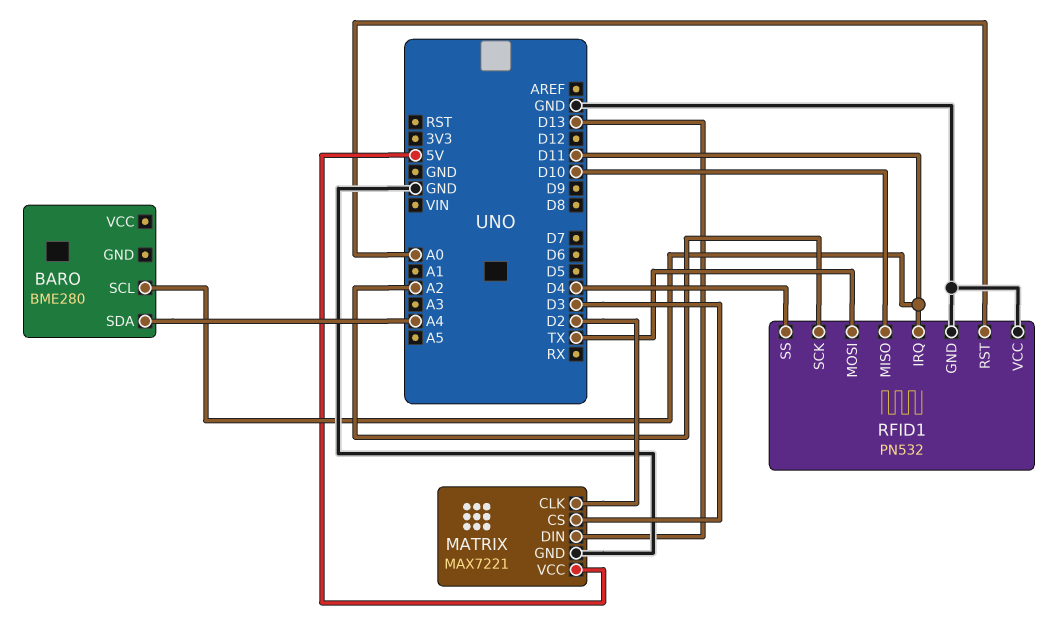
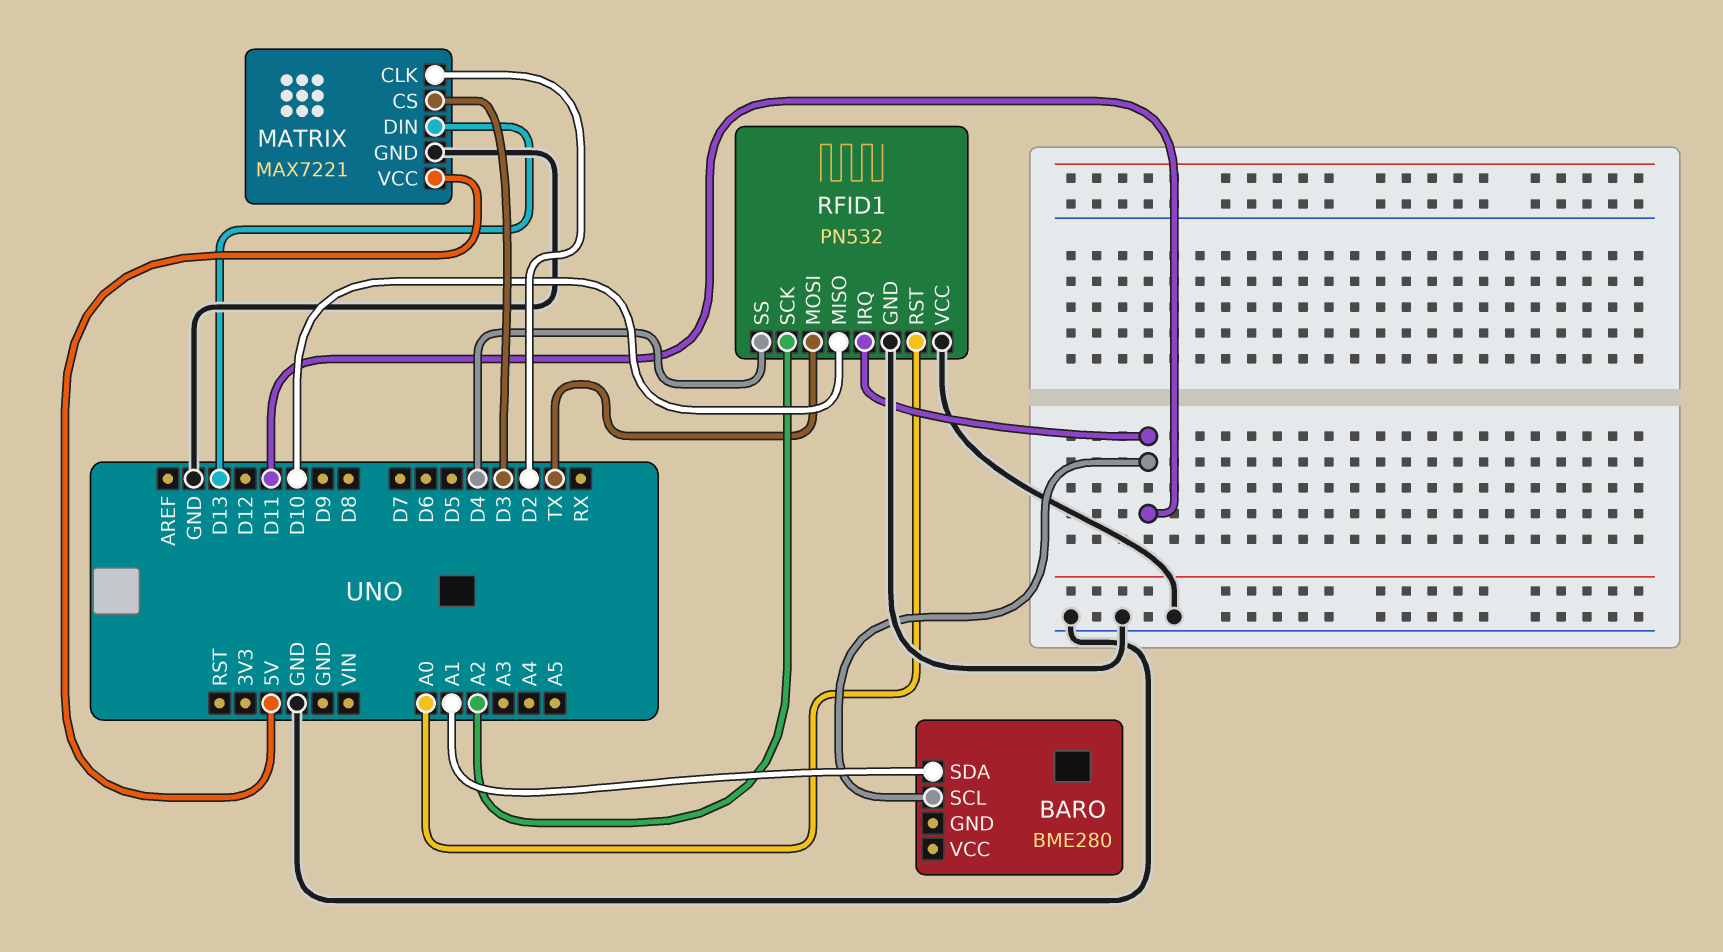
BARO pin SDA: A4 -> A1

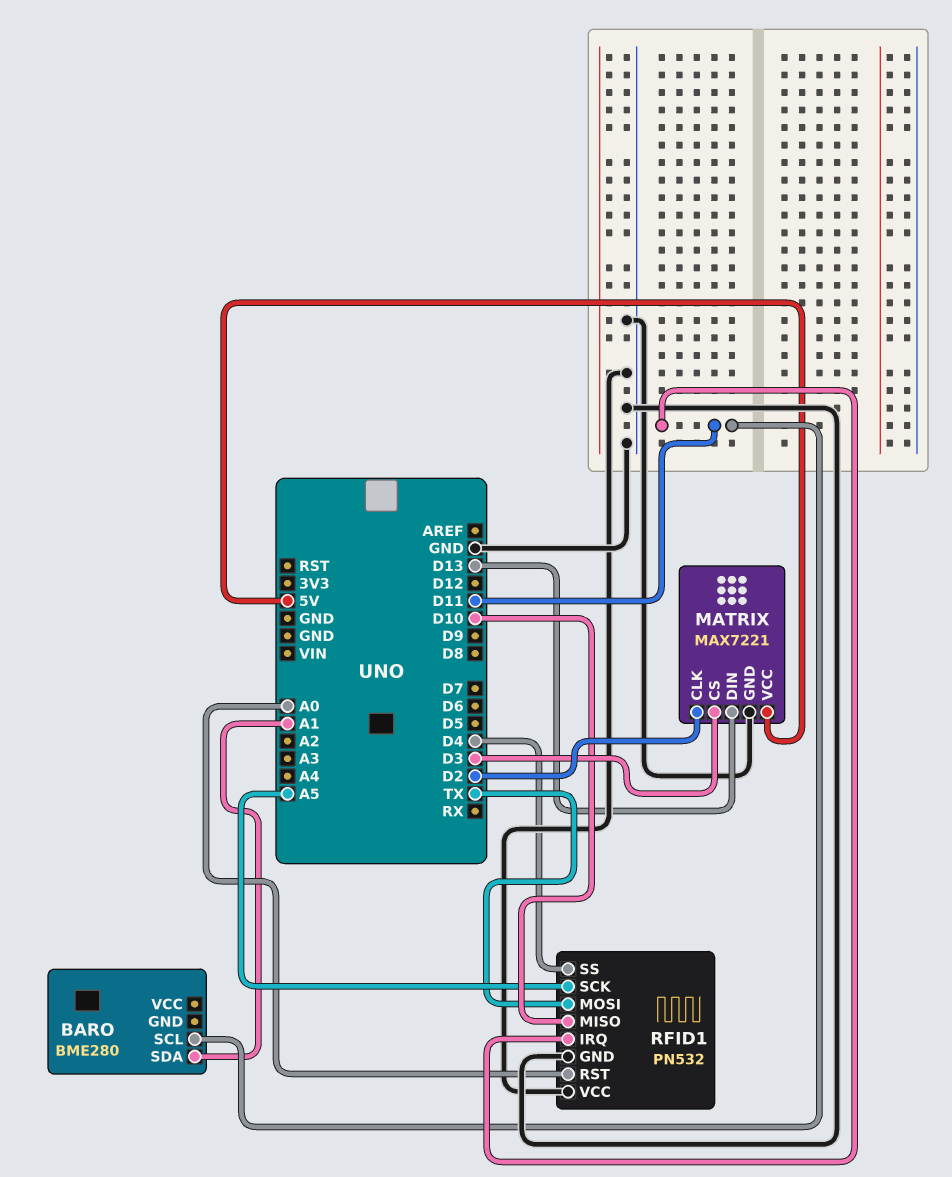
RFID1 pin SCK: A2 -> A5

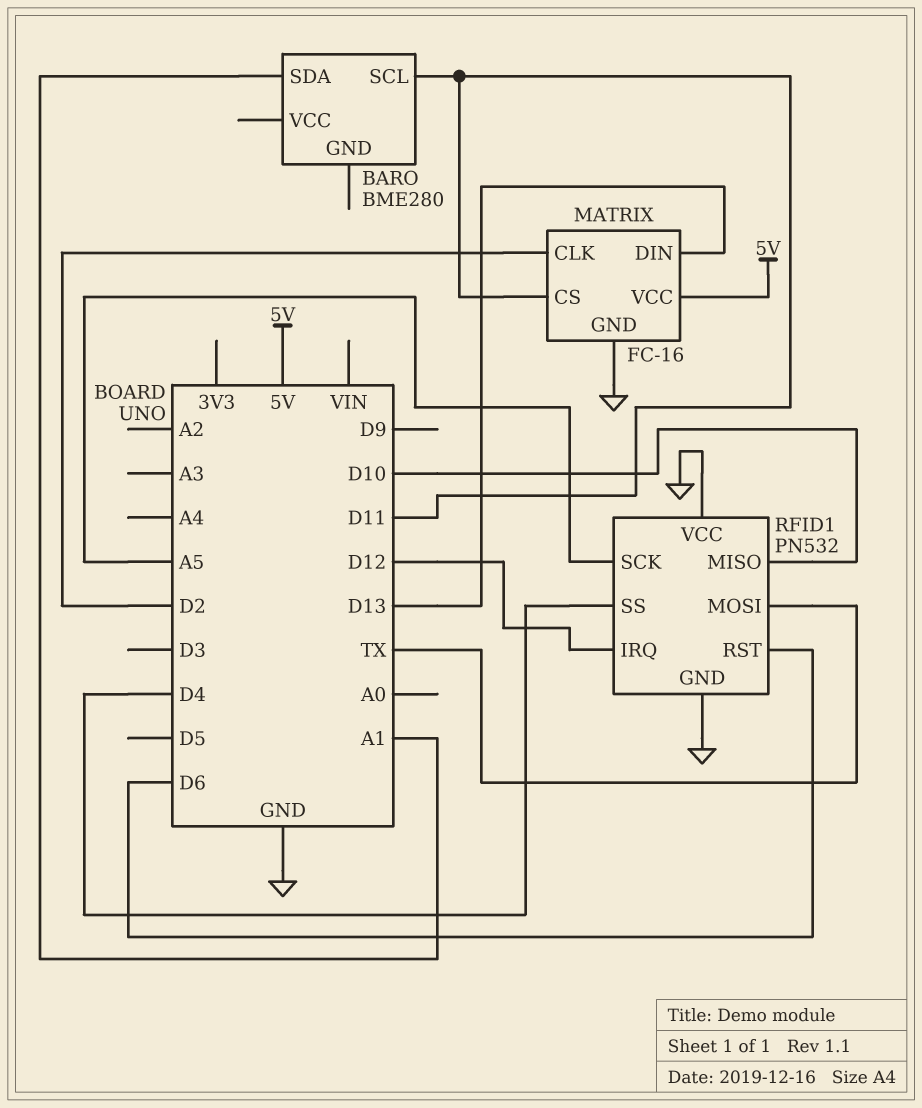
MATRIX: MAX7221 -> FC-16
MATRIX pin CS: D3 -> D11
RFID1 pin IRQ: D11 -> D12
RFID1 pin RST: A0 -> D6

